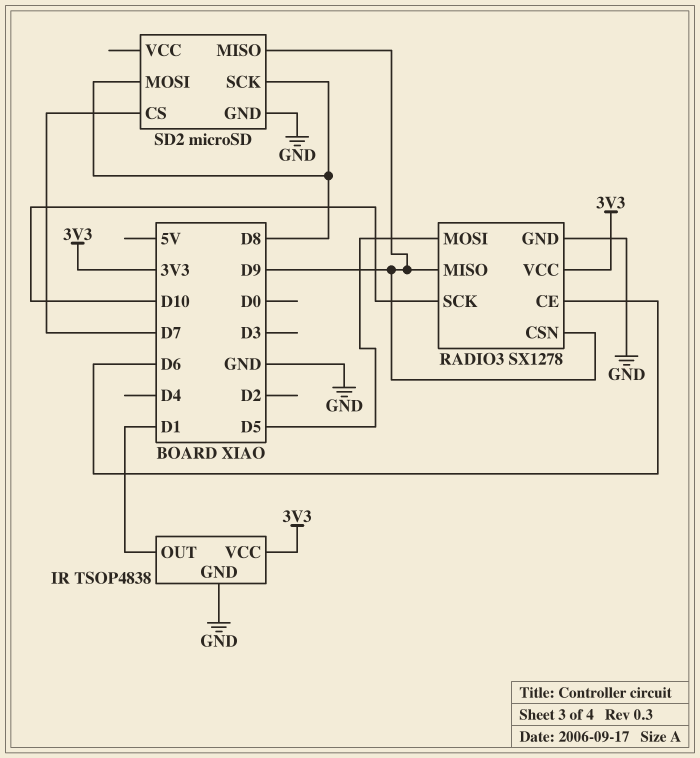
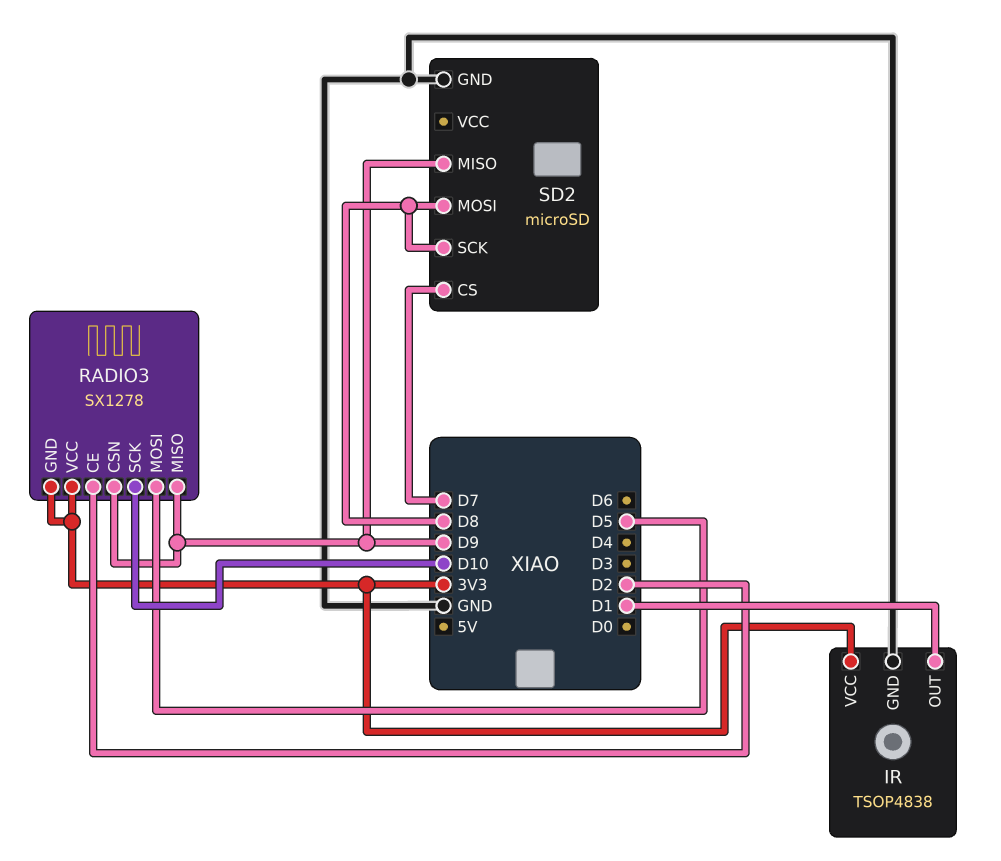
RADIO3 pin CE: D6 -> D2
RADIO3 pin GND: GND -> 3V3

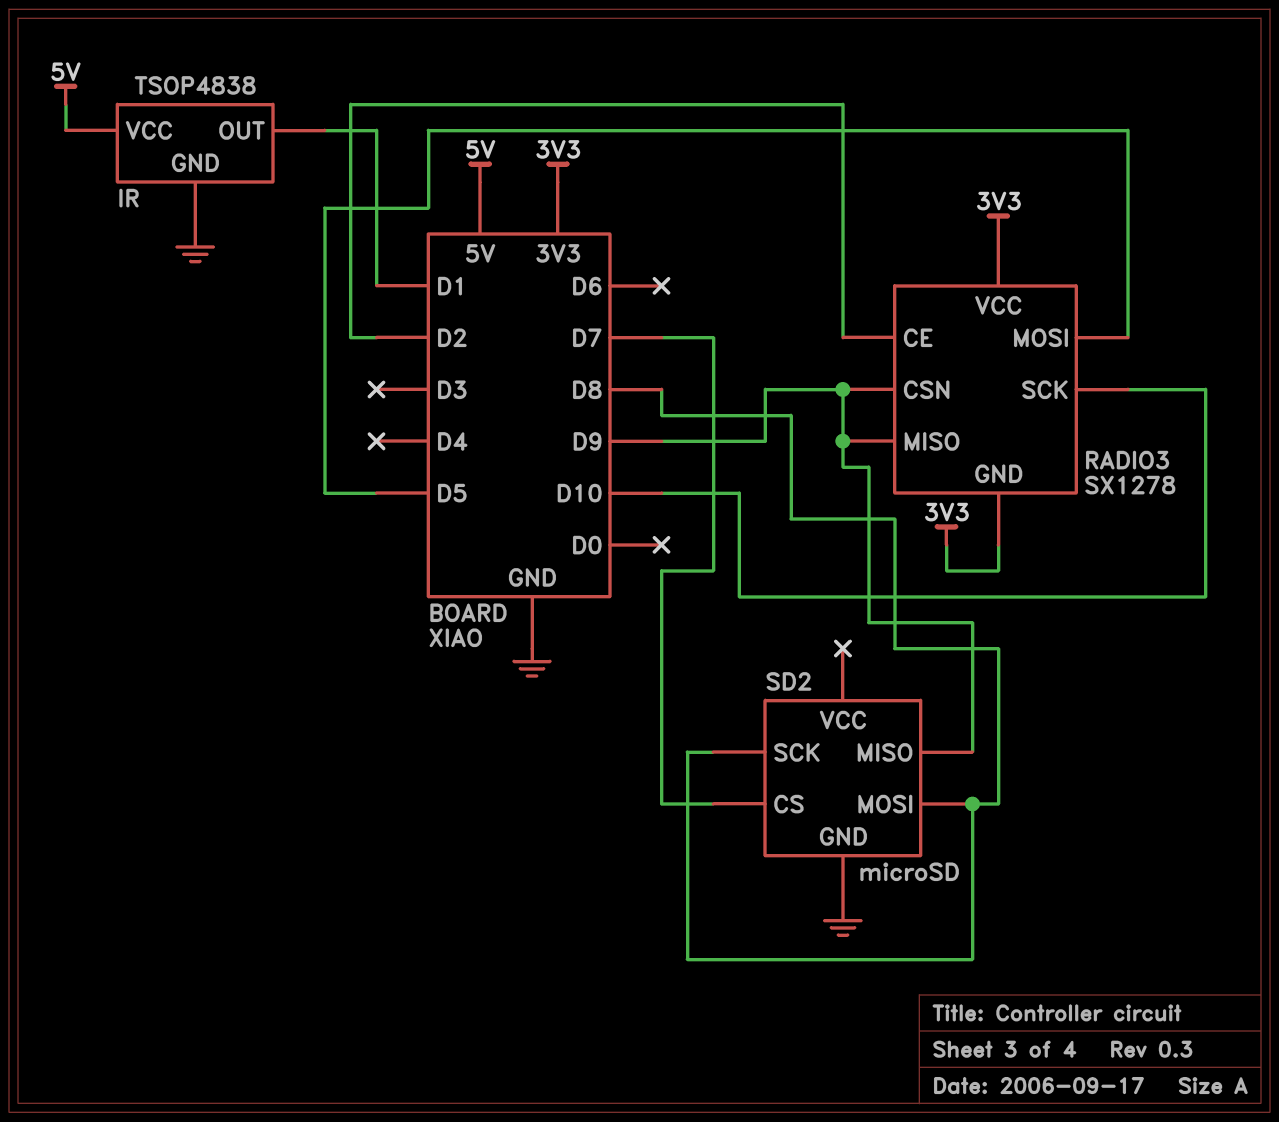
IR pin VCC: 3V3 -> 5V

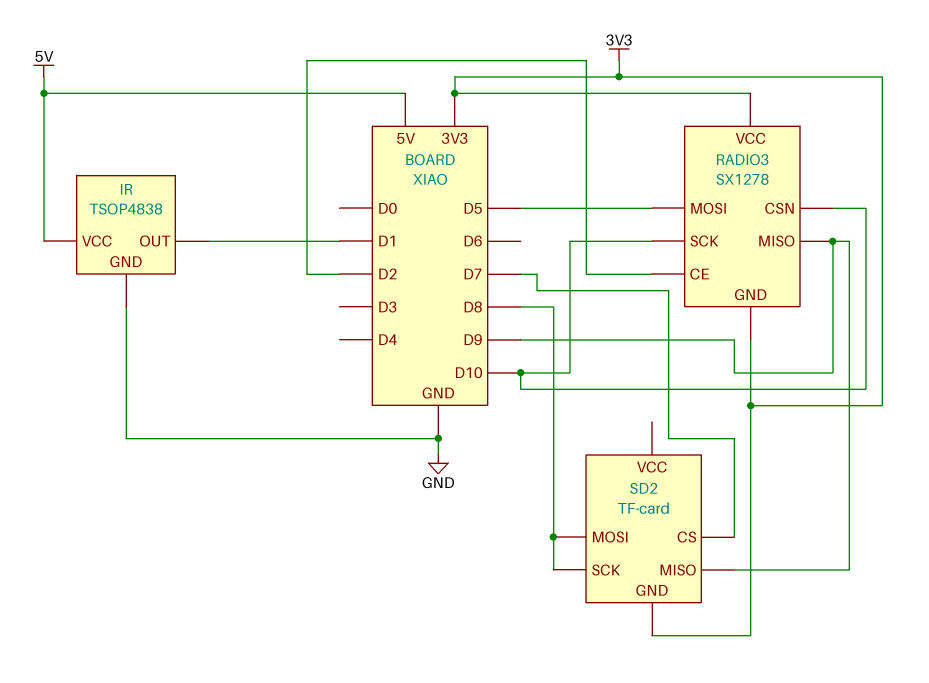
RADIO3 pin CSN: D9 -> D10
SD2: microSD -> TF-card
SD2 pin GND: GND -> 3V3

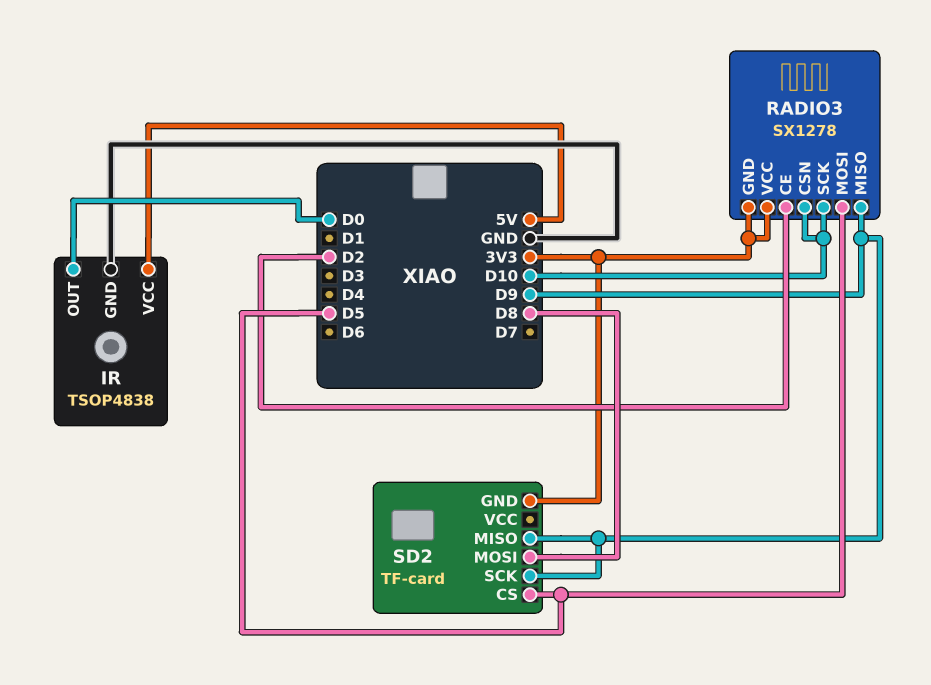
IR pin OUT: D1 -> D0
SD2 pin CS: D7 -> D5
SD2 pin SCK: D8 -> D9

